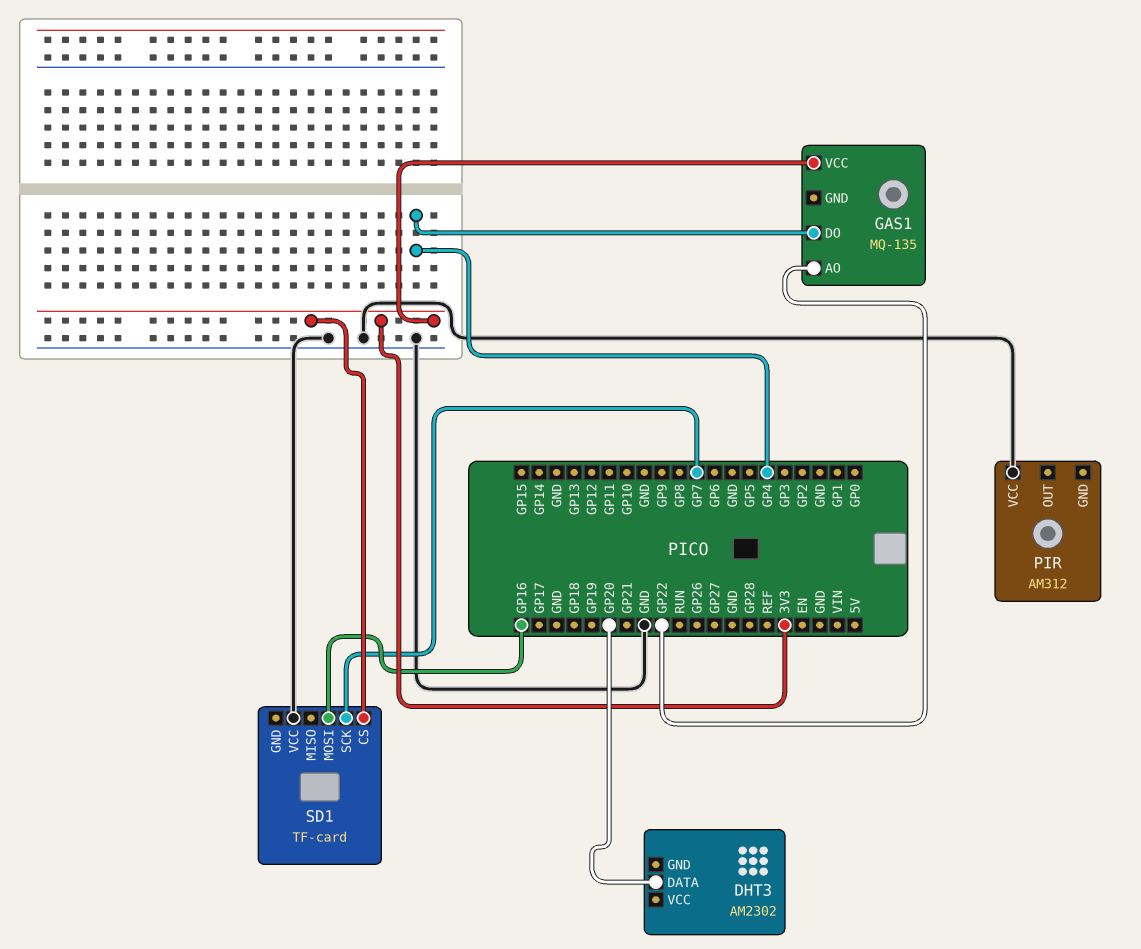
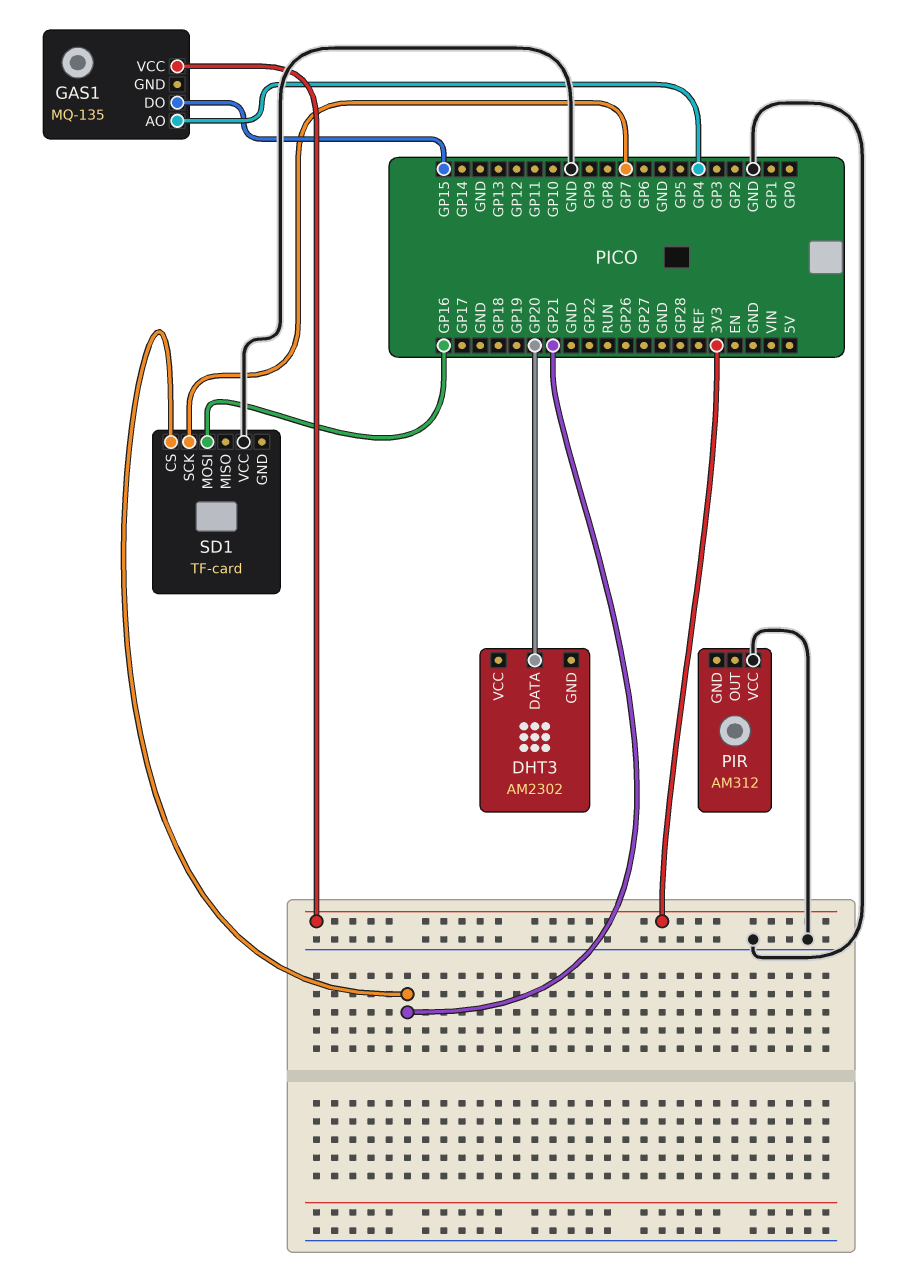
GAS1 pin AO: GP22 -> GP4
GAS1 pin DO: GP4 -> GP15
SD1 pin CS: 3V3 -> GP21

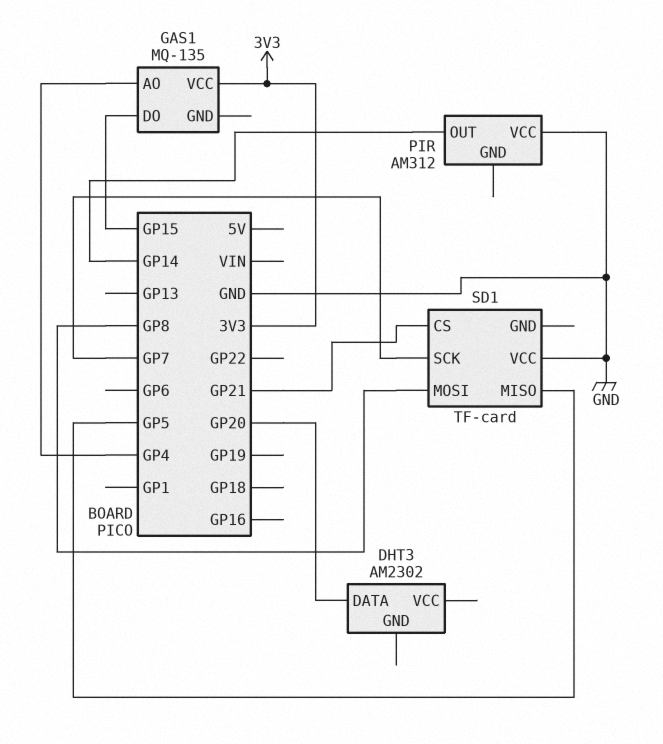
PIR pin OUT: none -> GP14
SD1 pin MISO: none -> GP5
SD1 pin MOSI: GP16 -> GP8

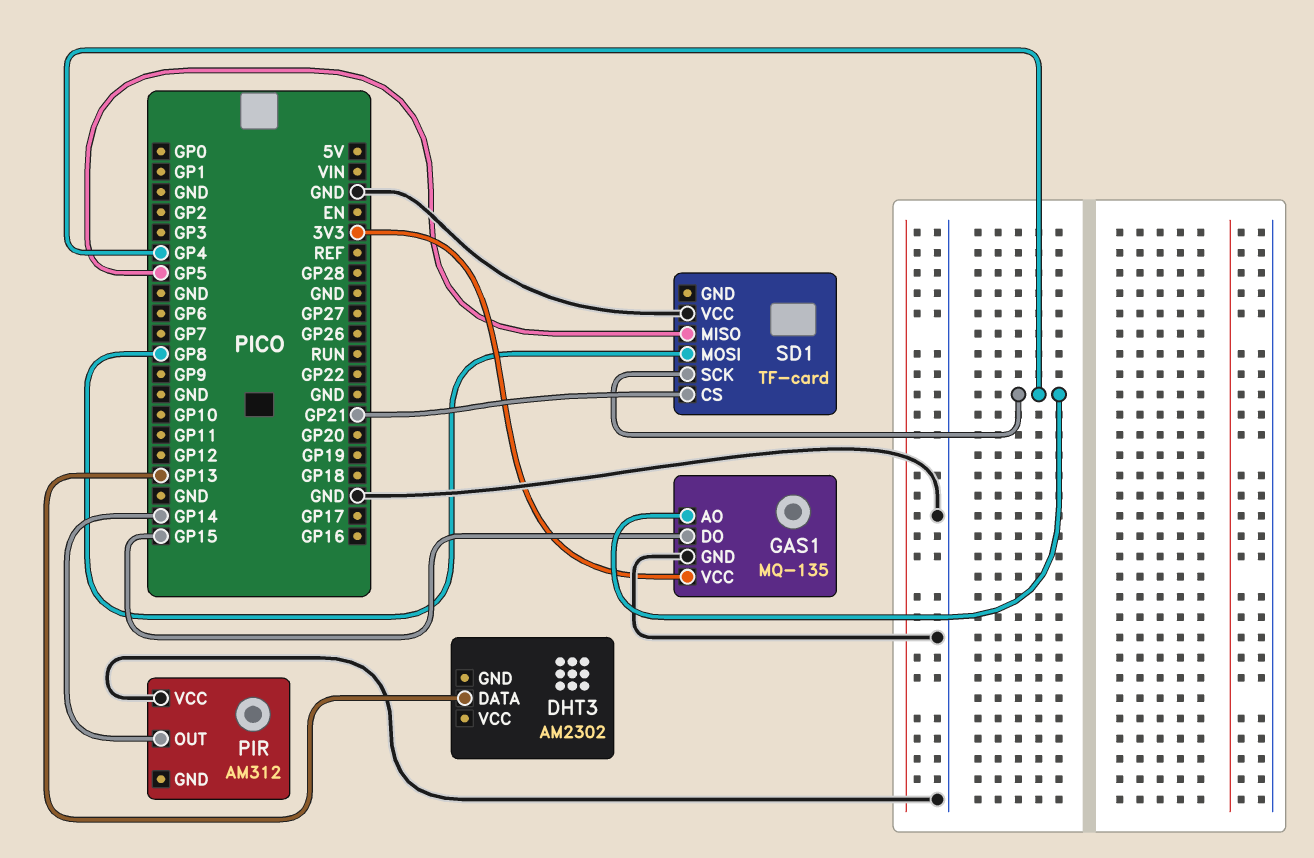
DHT3 pin DATA: GP20 -> GP13
GAS1 pin GND: none -> GND
SD1 pin SCK: GP7 -> GP4

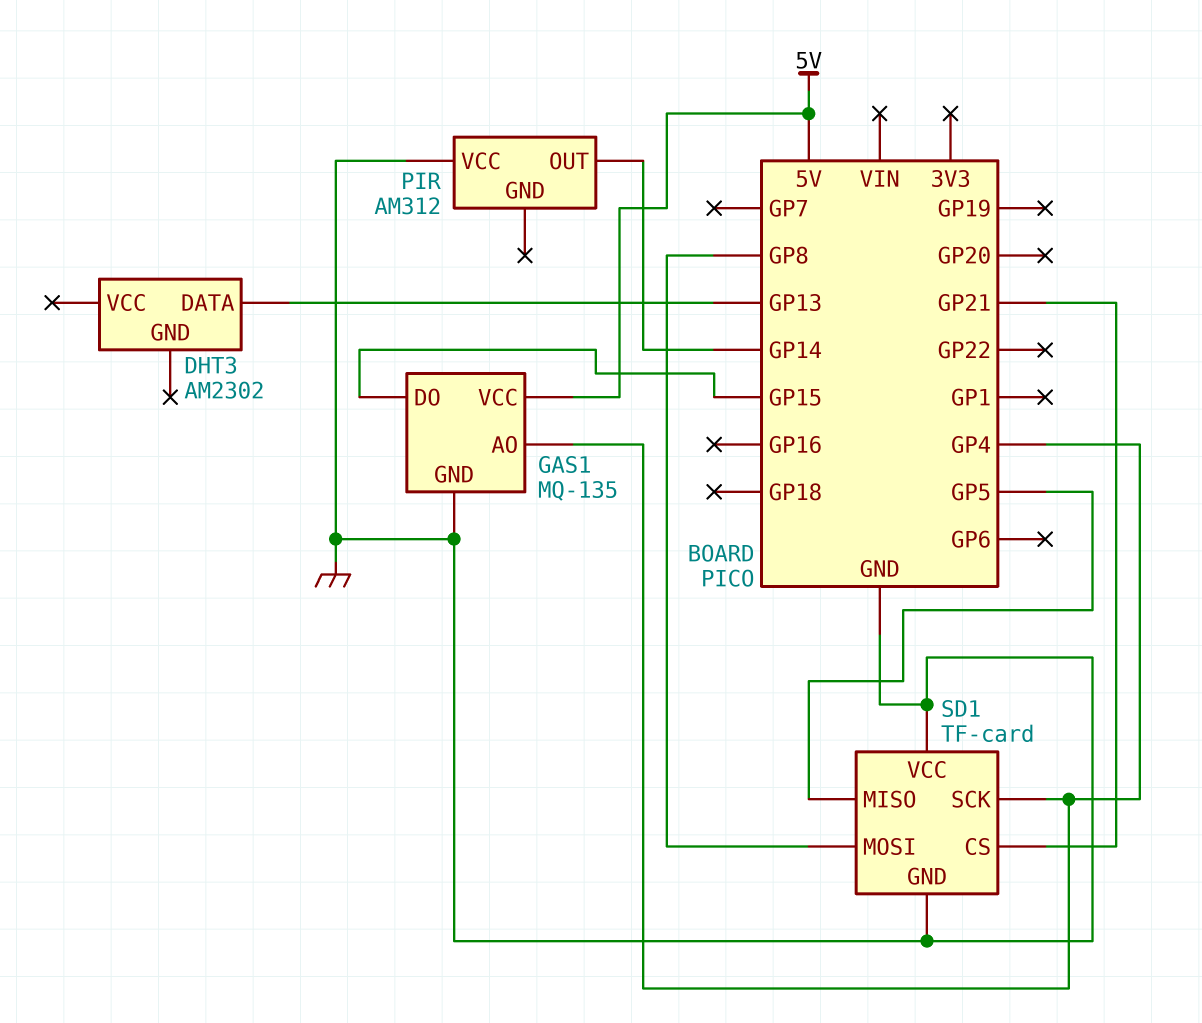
GAS1 pin VCC: 3V3 -> 5V
SD1 pin GND: none -> GND

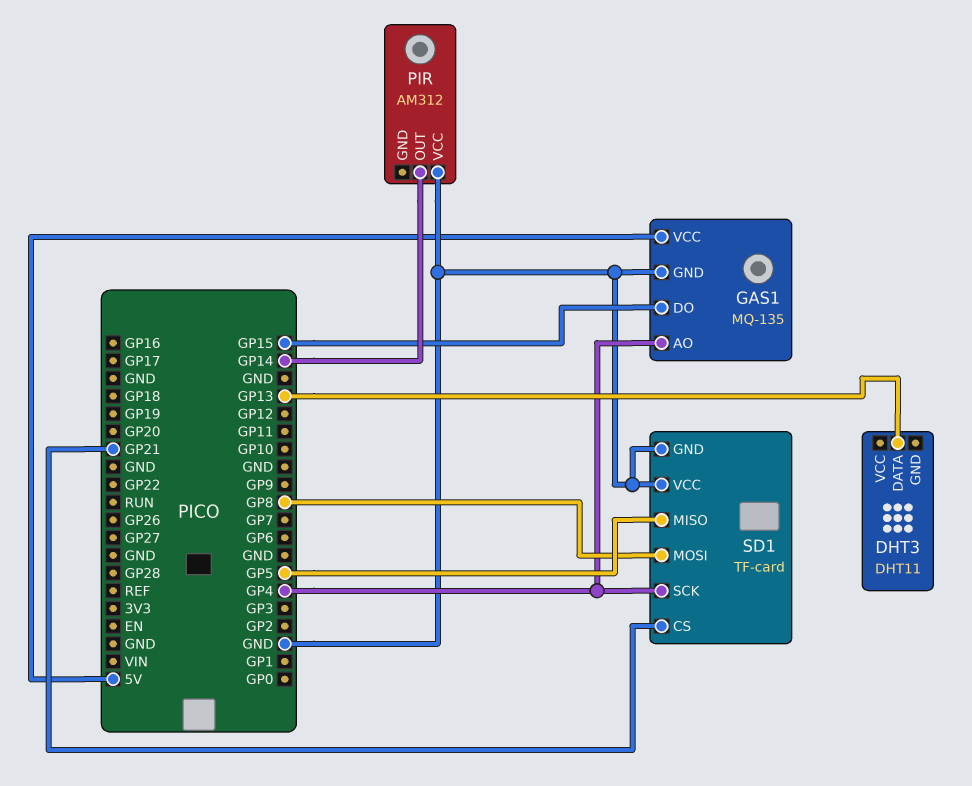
DHT3: AM2302 -> DHT11

